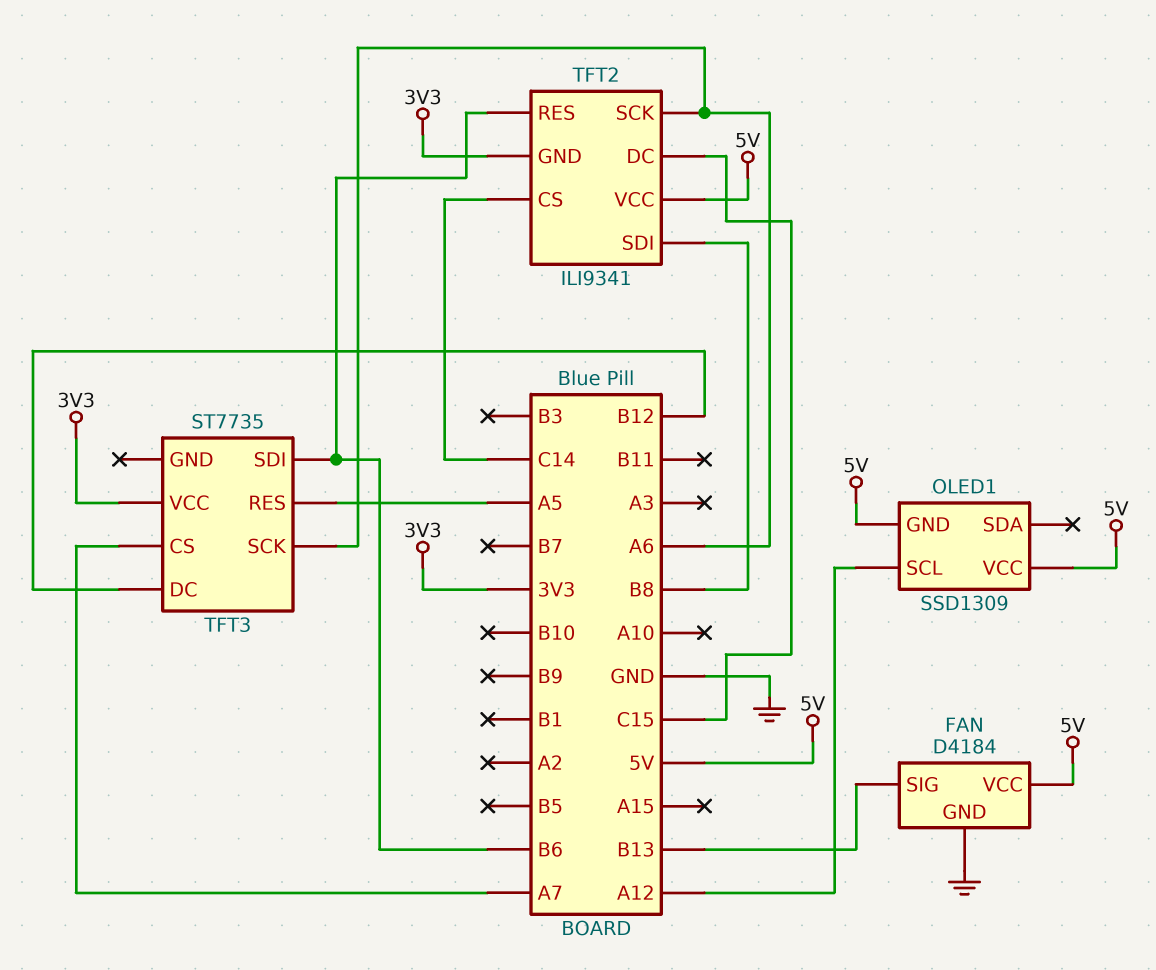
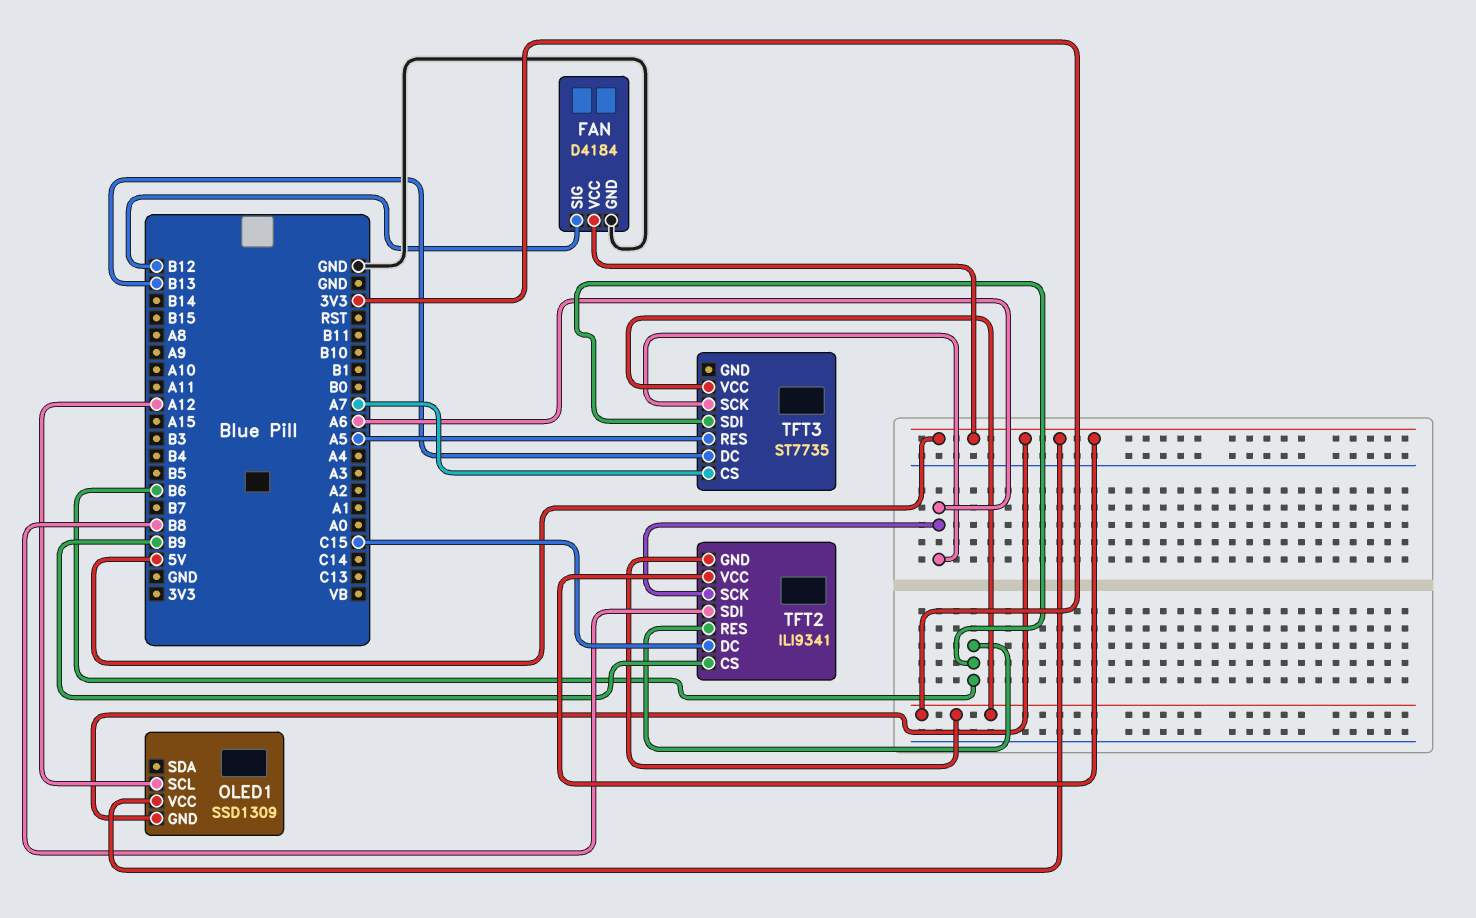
FAN pin SIG: B13 -> B12
TFT2 pin CS: C14 -> B9
TFT3 pin DC: B12 -> B13

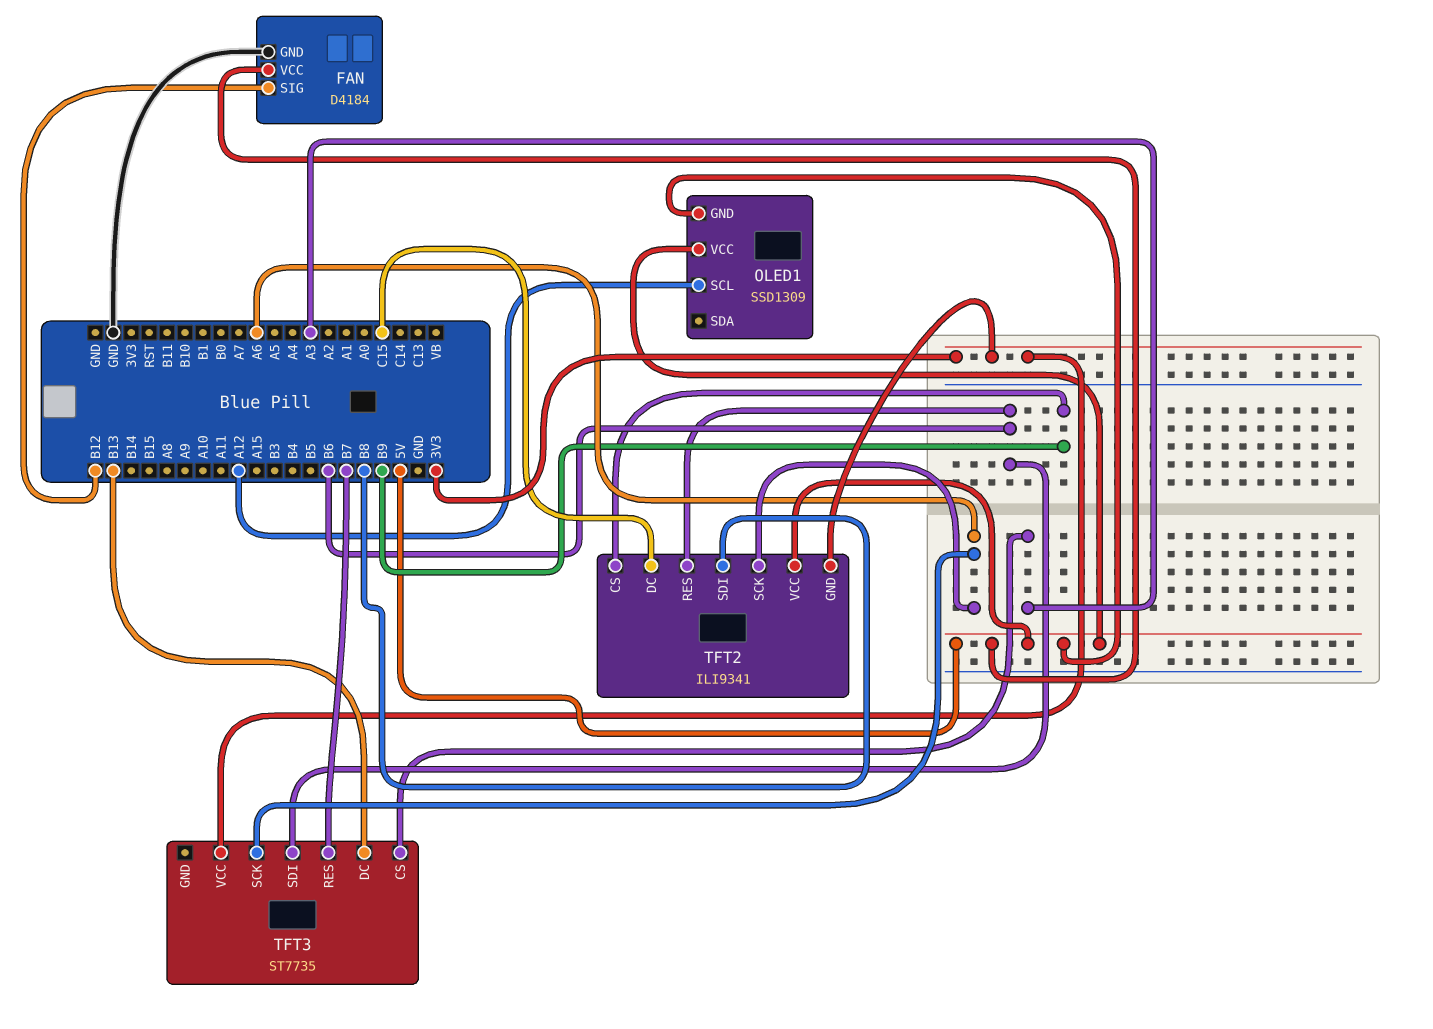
TFT3 pin CS: A7 -> A3
TFT3 pin RES: A5 -> B7

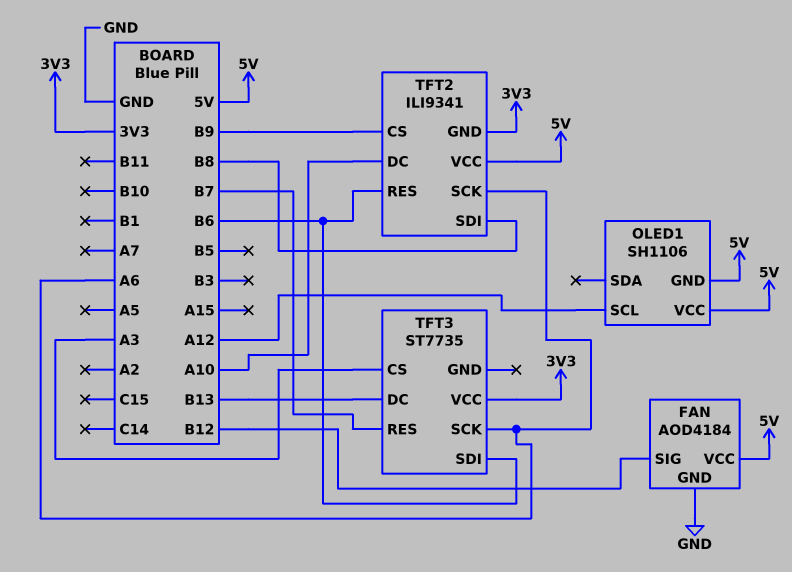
FAN: D4184 -> AOD4184
OLED1: SSD1309 -> SH1106
TFT2 pin DC: C15 -> A10

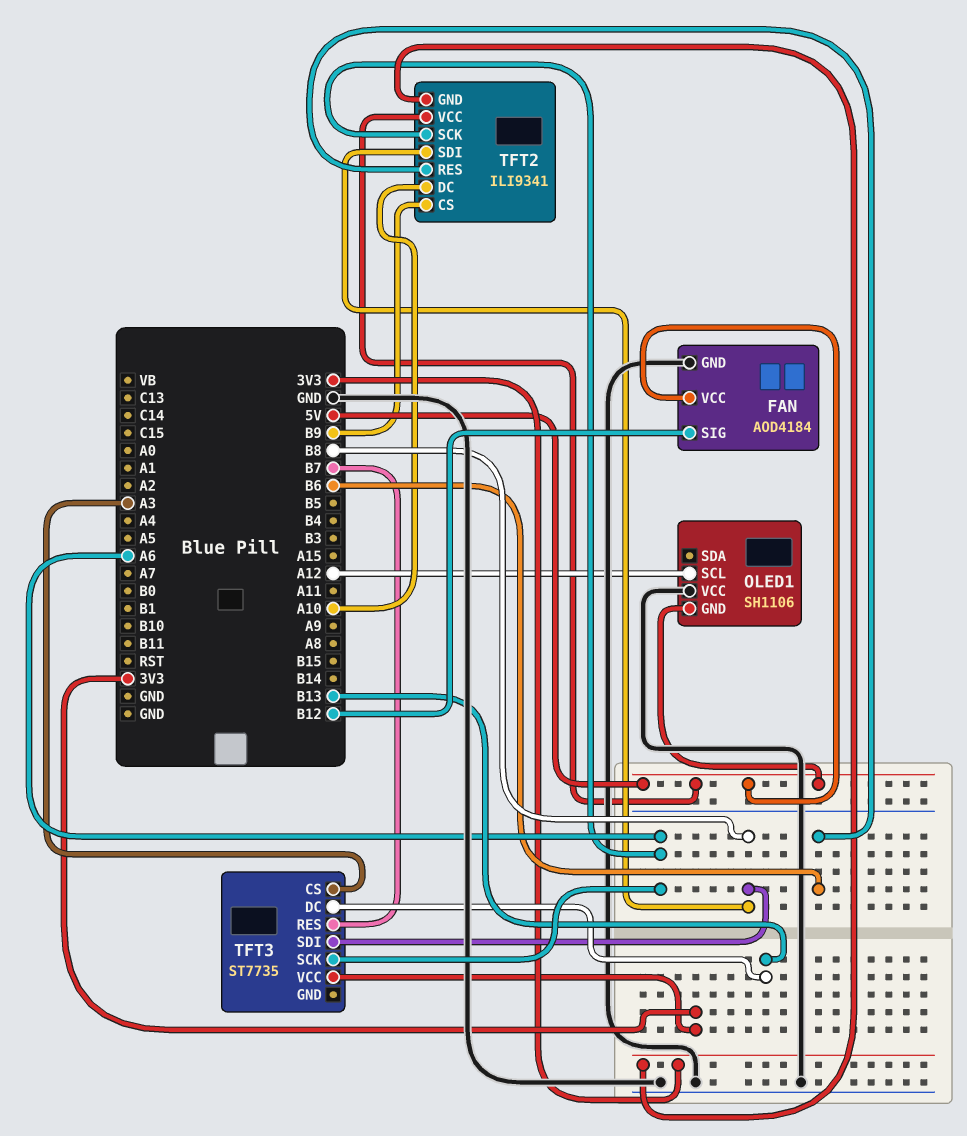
OLED1 pin VCC: 5V -> GND
TFT3 pin SDI: B6 -> B8

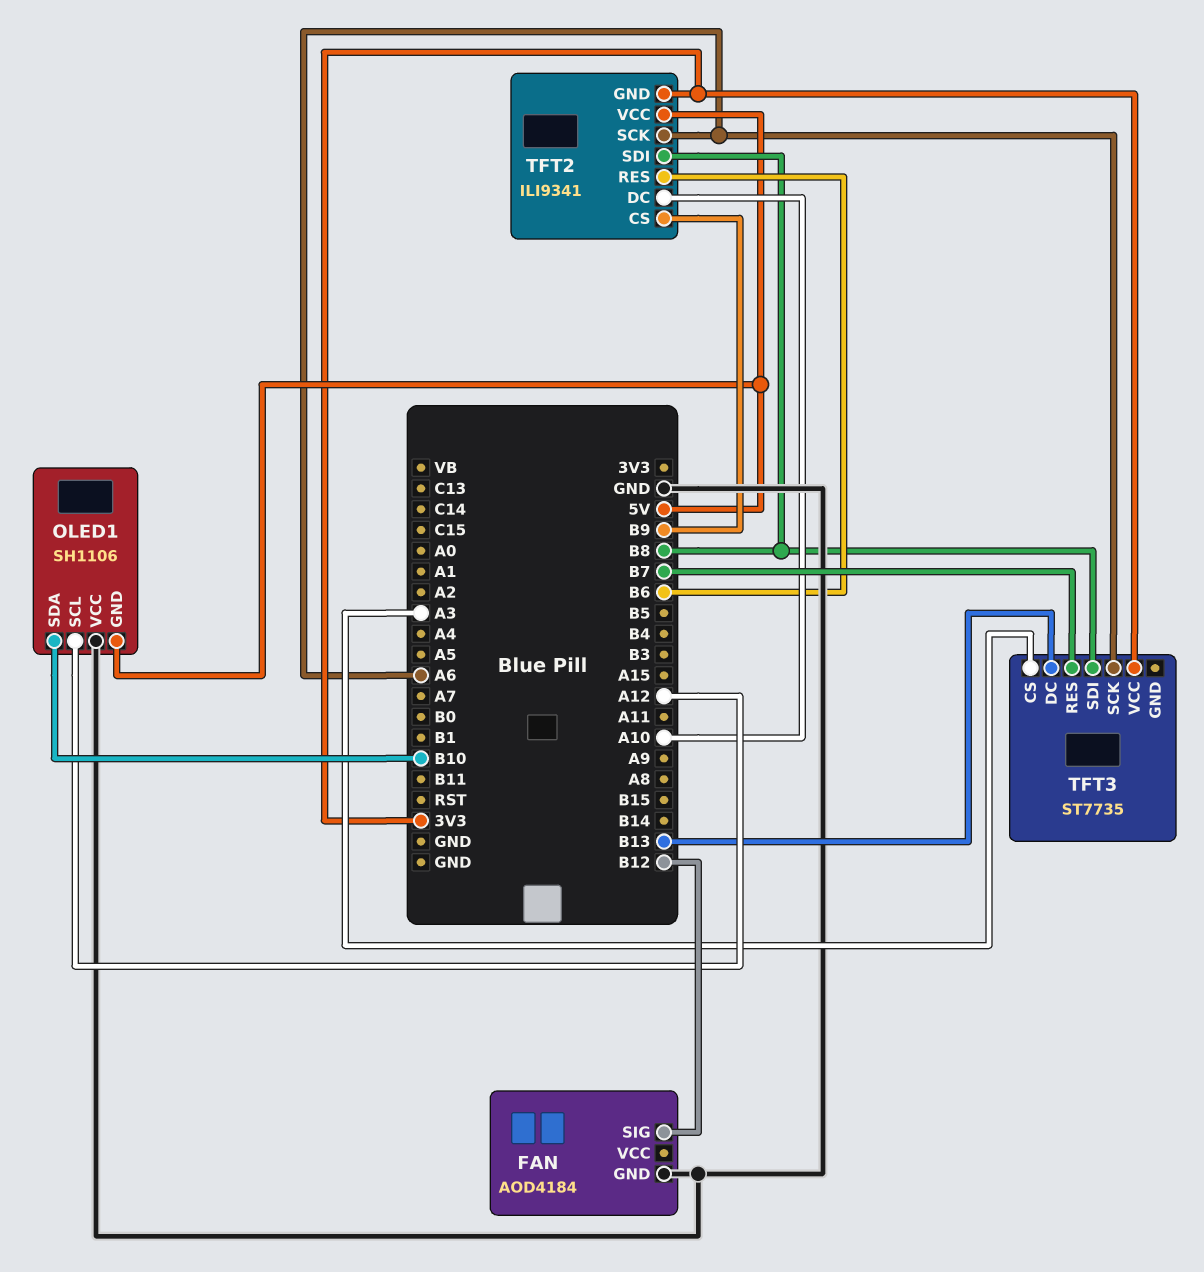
FAN pin VCC: 5V -> none
OLED1 pin SDA: none -> B10

